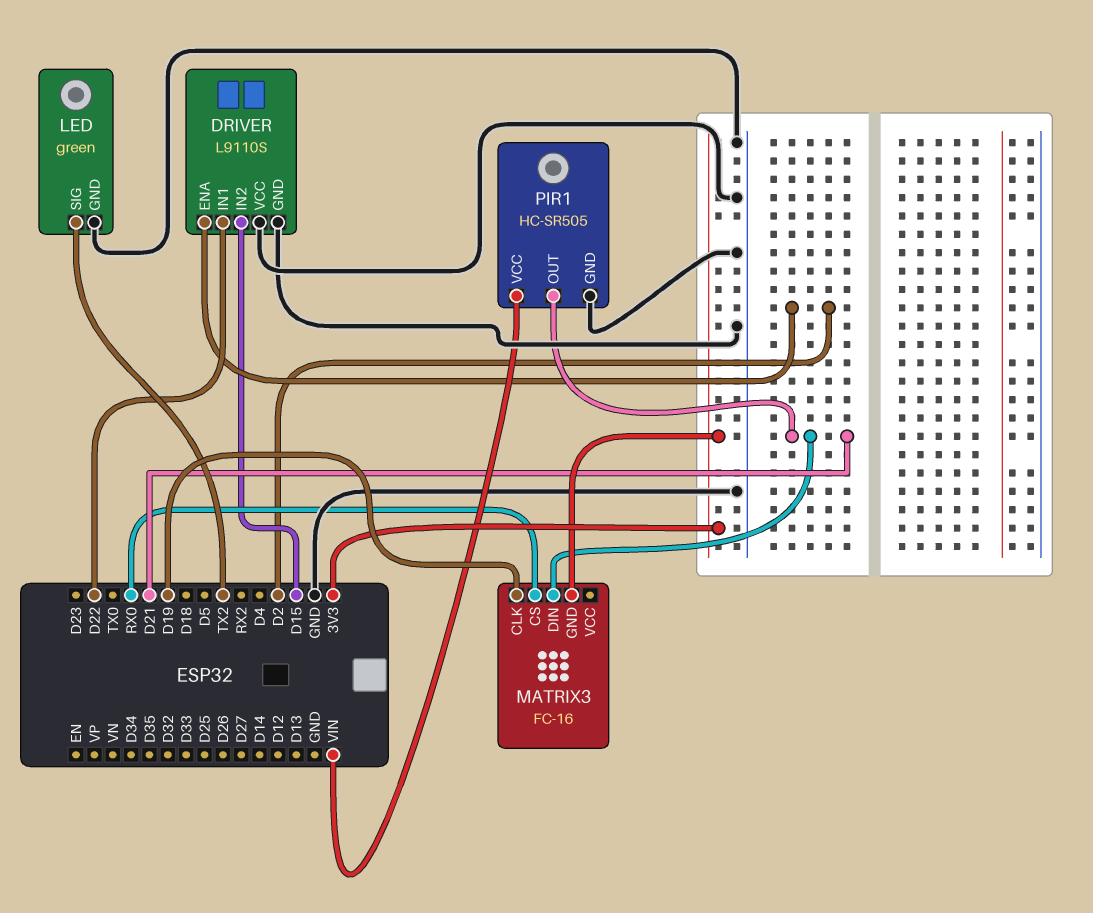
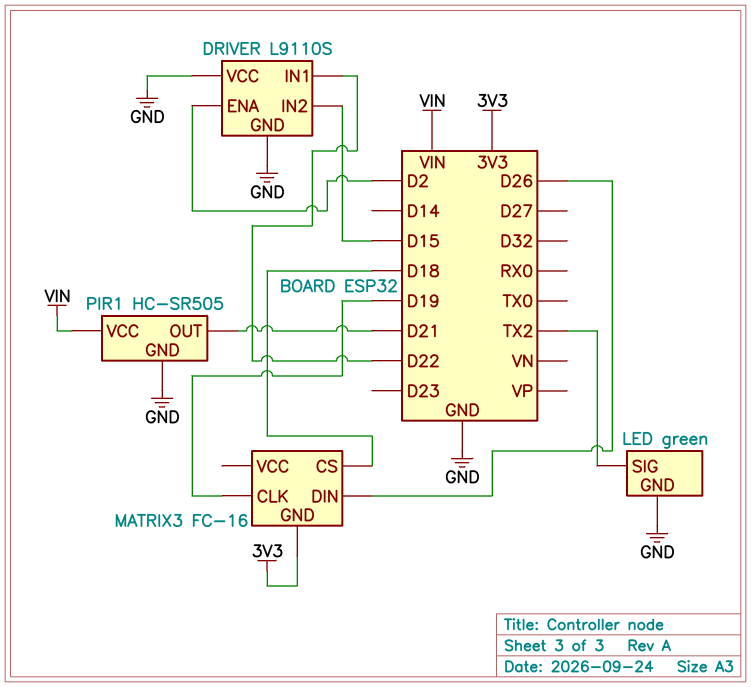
MATRIX3 pin CS: RX0 -> D18
MATRIX3 pin DIN: D21 -> D26

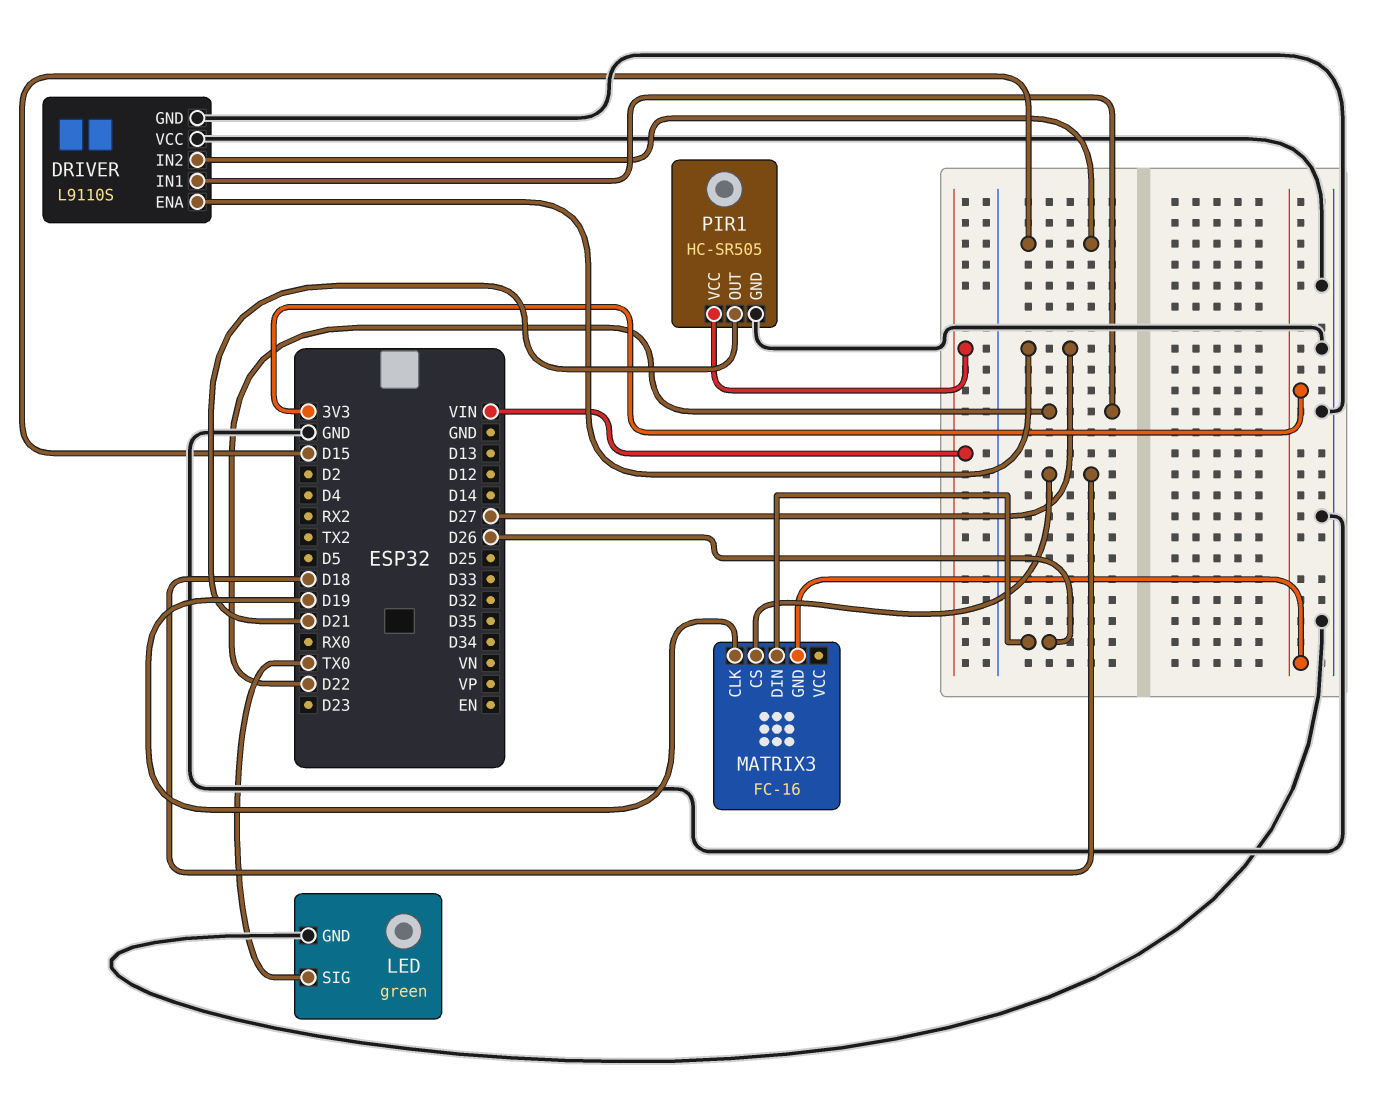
DRIVER pin ENA: D2 -> D27
LED pin SIG: TX2 -> TX0

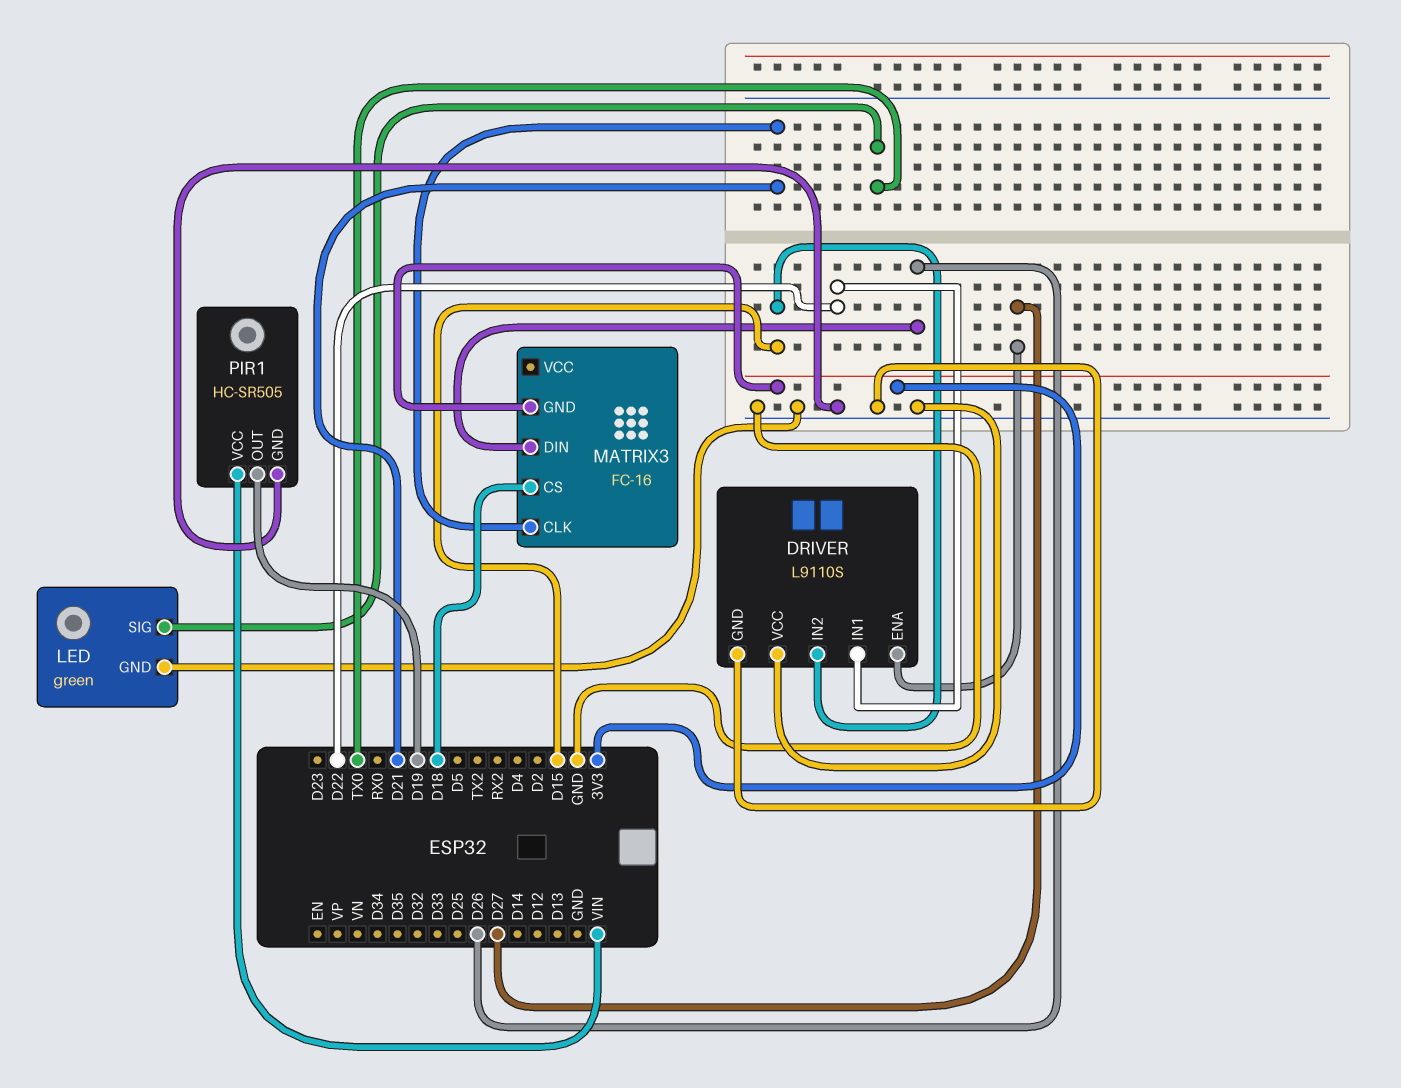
MATRIX3 pin CLK: D19 -> D21
PIR1 pin OUT: D21 -> D19

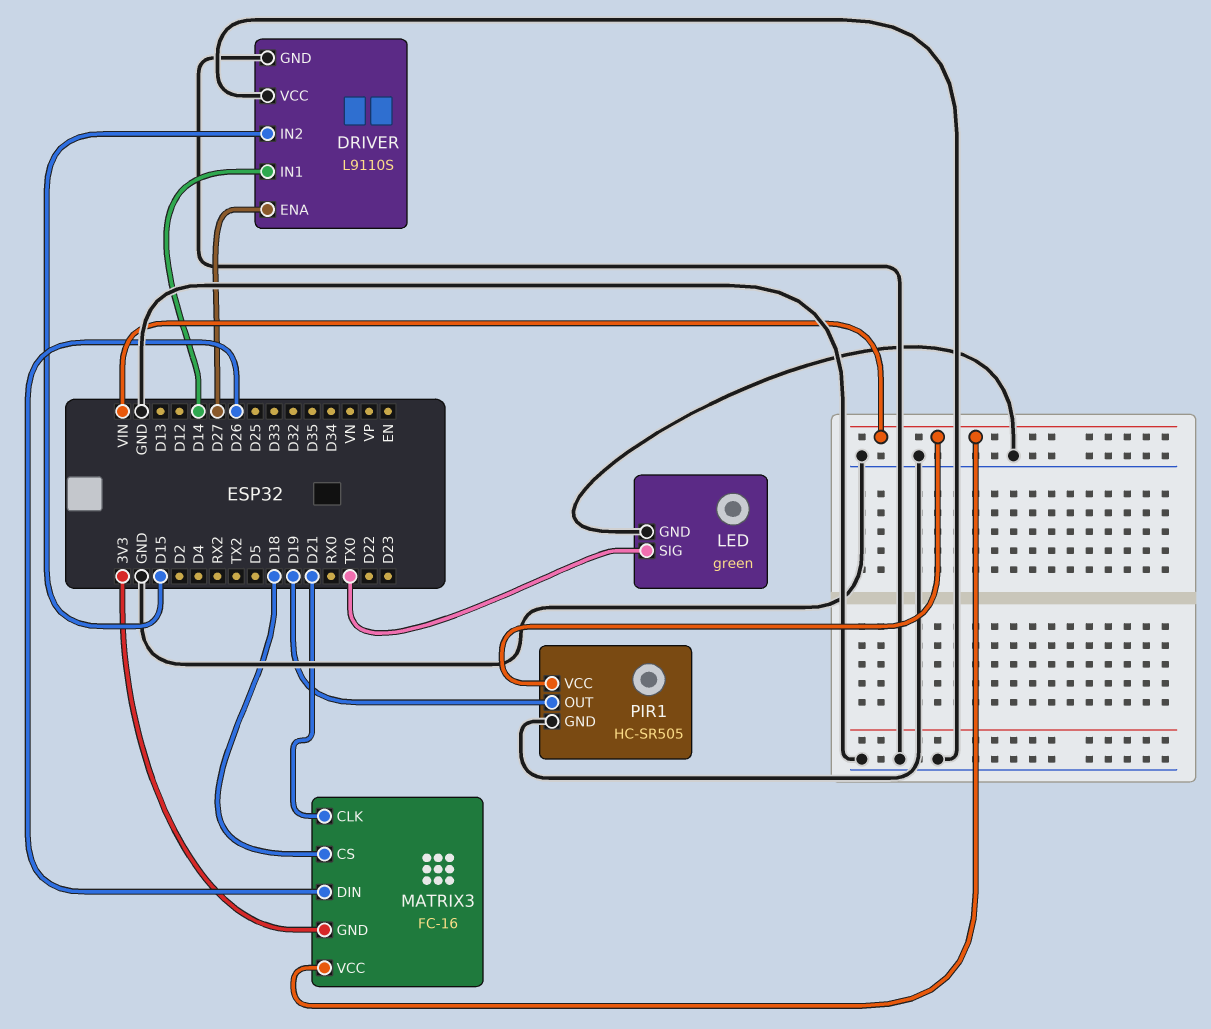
DRIVER pin IN1: D22 -> D14
MATRIX3 pin VCC: none -> VIN

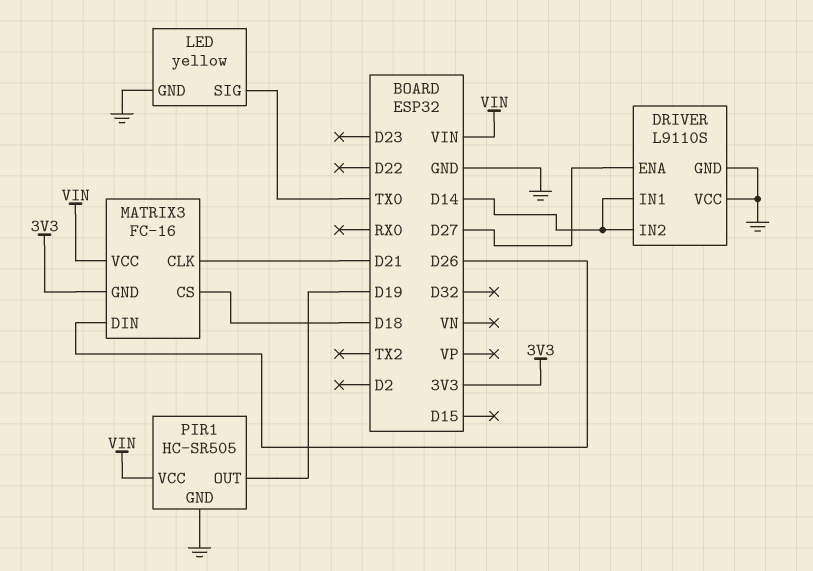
DRIVER pin IN2: D15 -> D14
LED: green -> yellow

